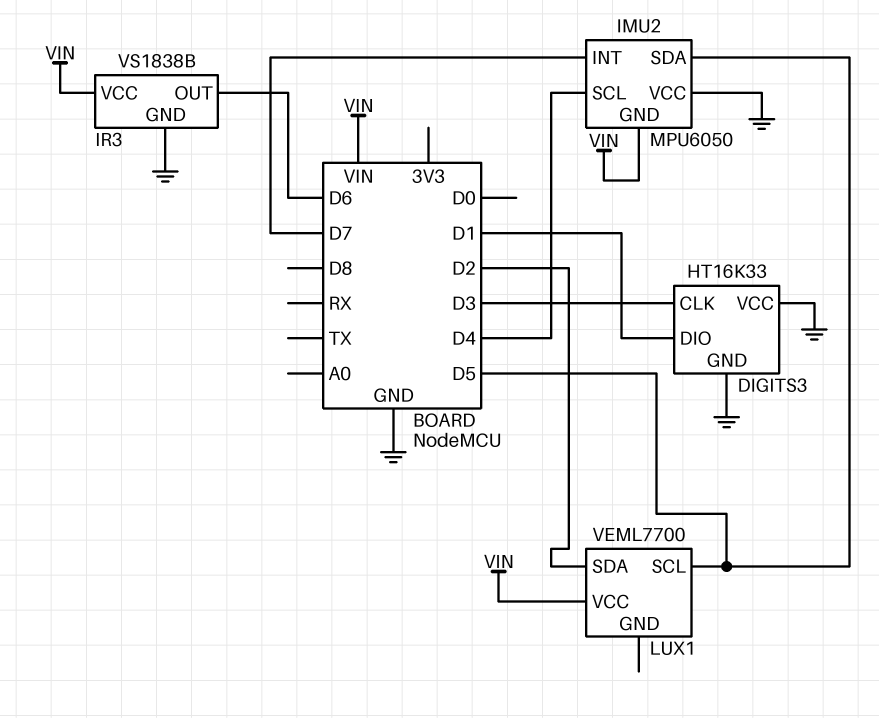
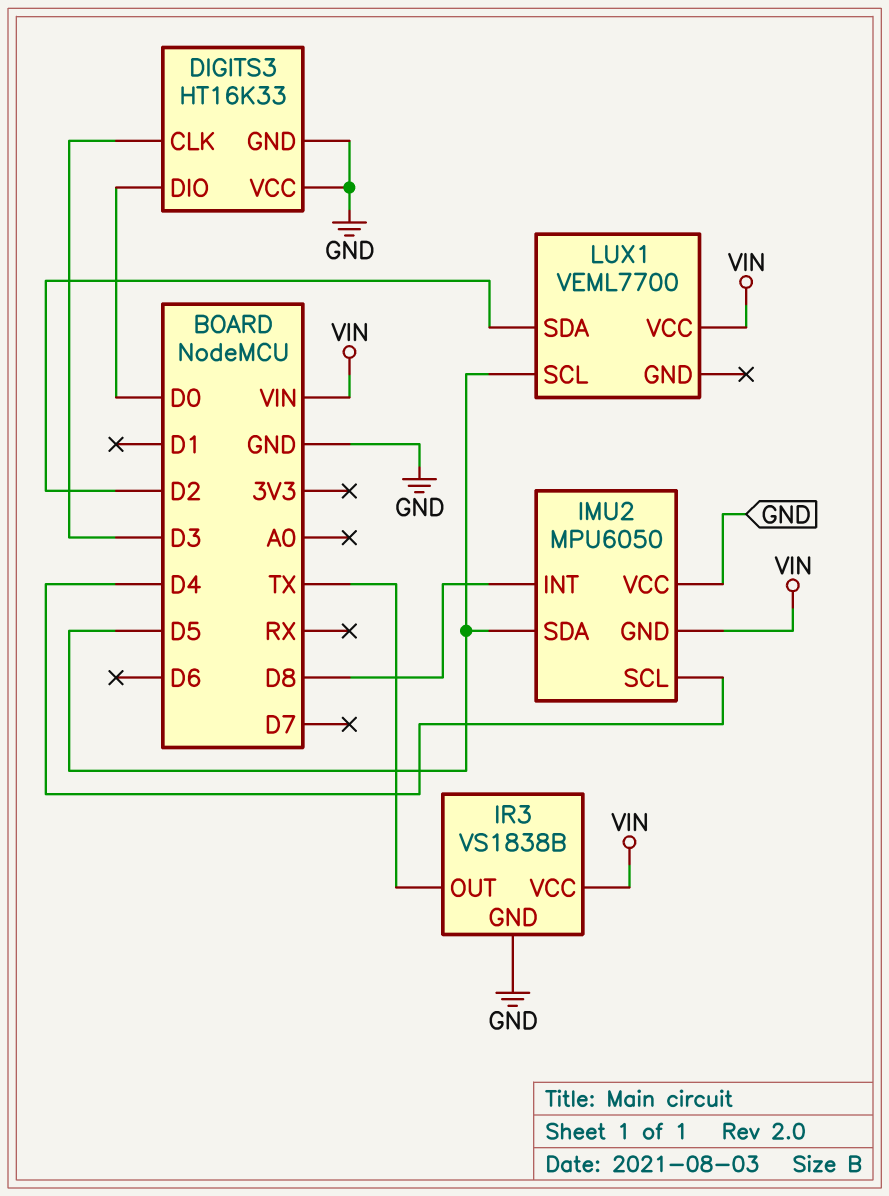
DIGITS3 pin DIO: D1 -> D0
IMU2 pin INT: D7 -> D8
IR3 pin OUT: D6 -> TX

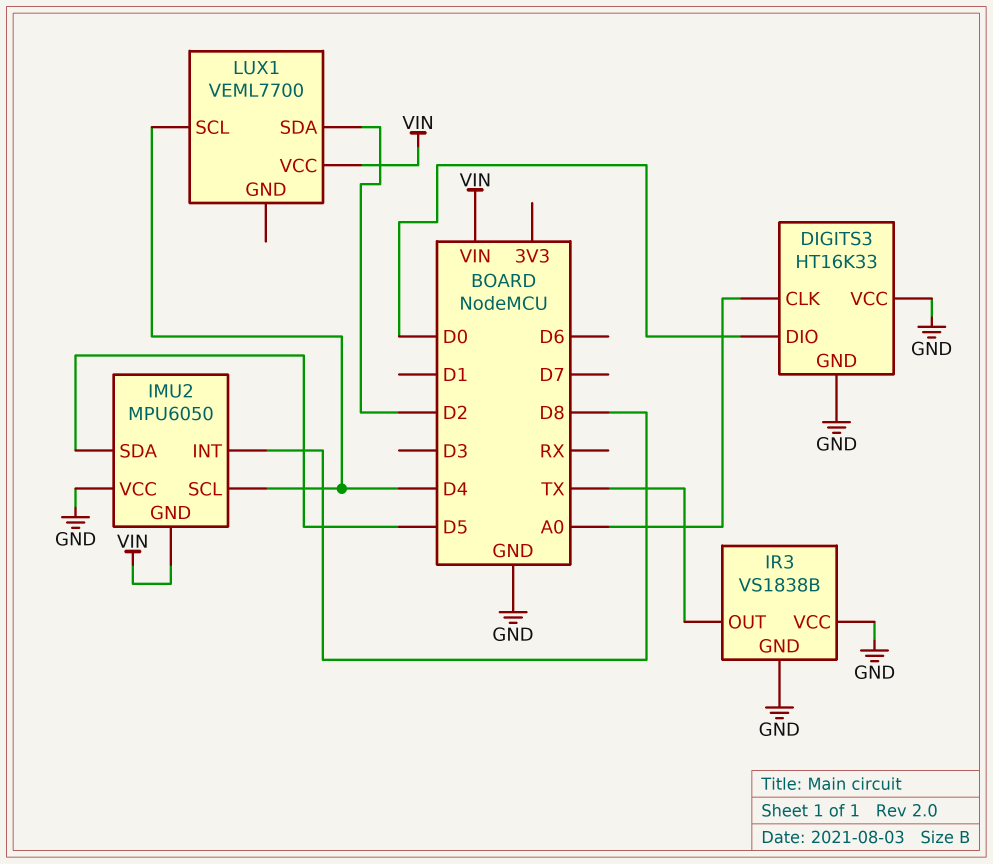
DIGITS3 pin CLK: D3 -> A0
IR3 pin VCC: VIN -> GND
LUX1 pin SCL: D5 -> D4

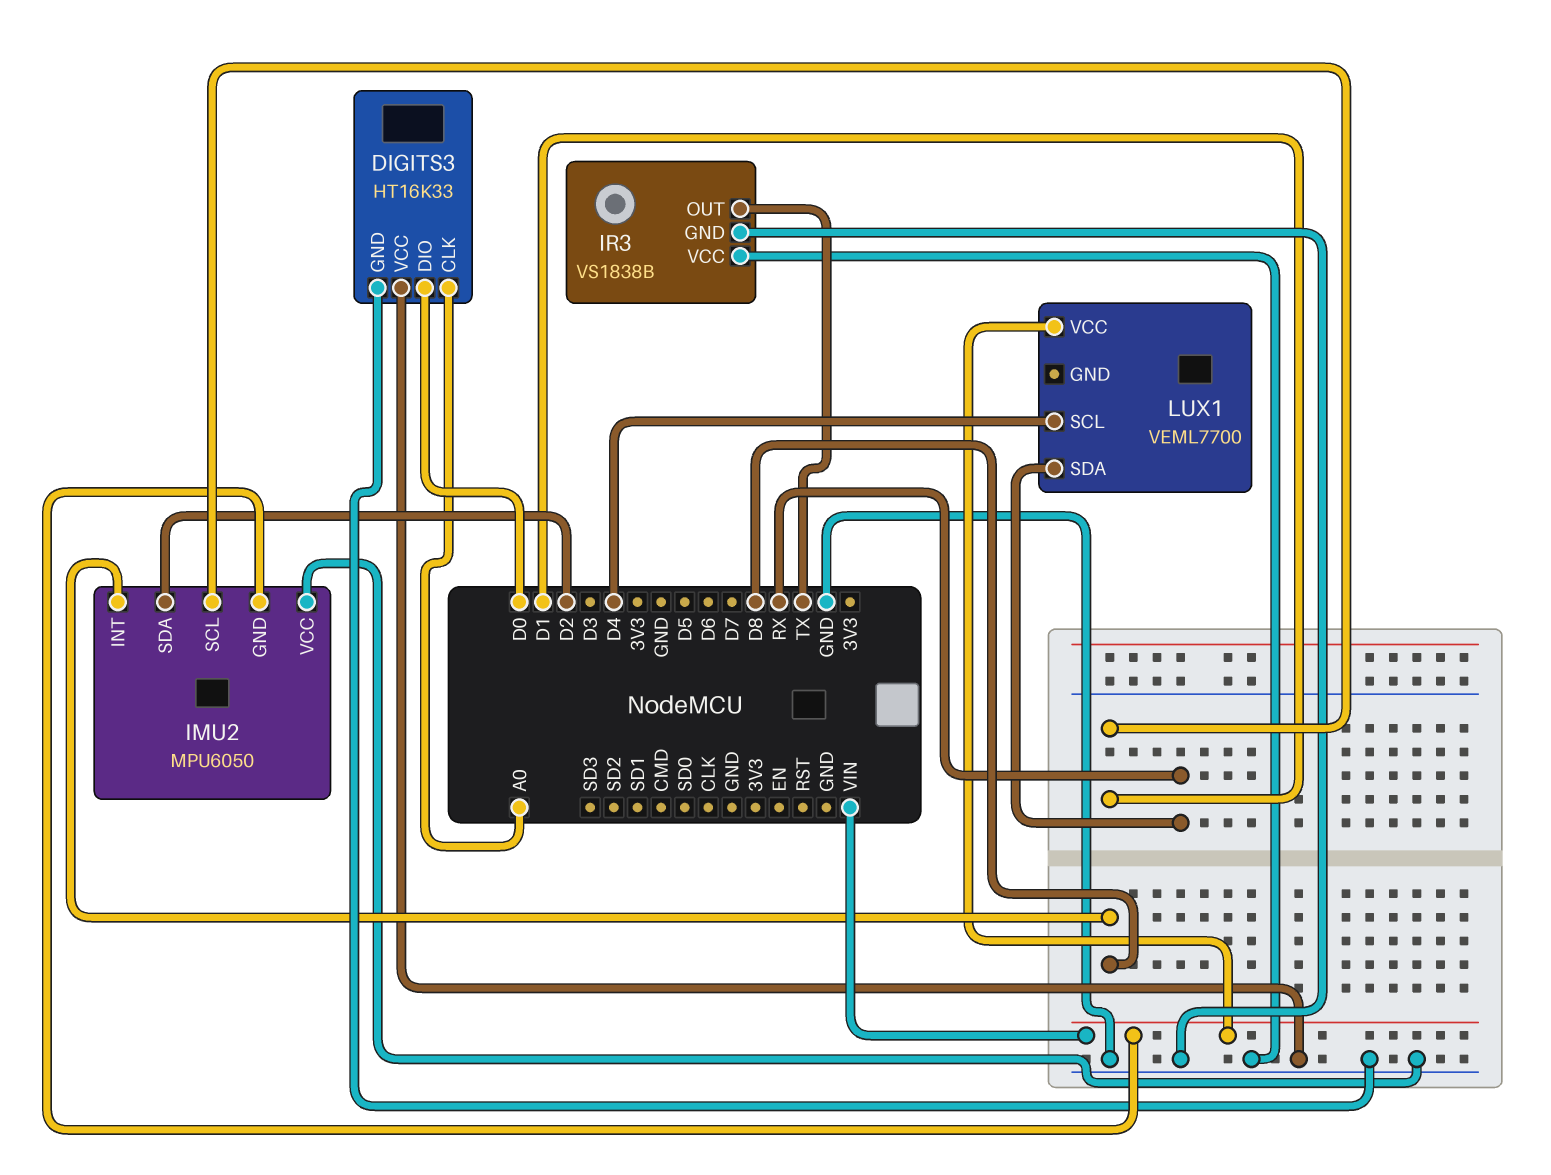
IMU2 pin SCL: D4 -> D1
IMU2 pin SDA: D5 -> D2
LUX1 pin SDA: D2 -> RX

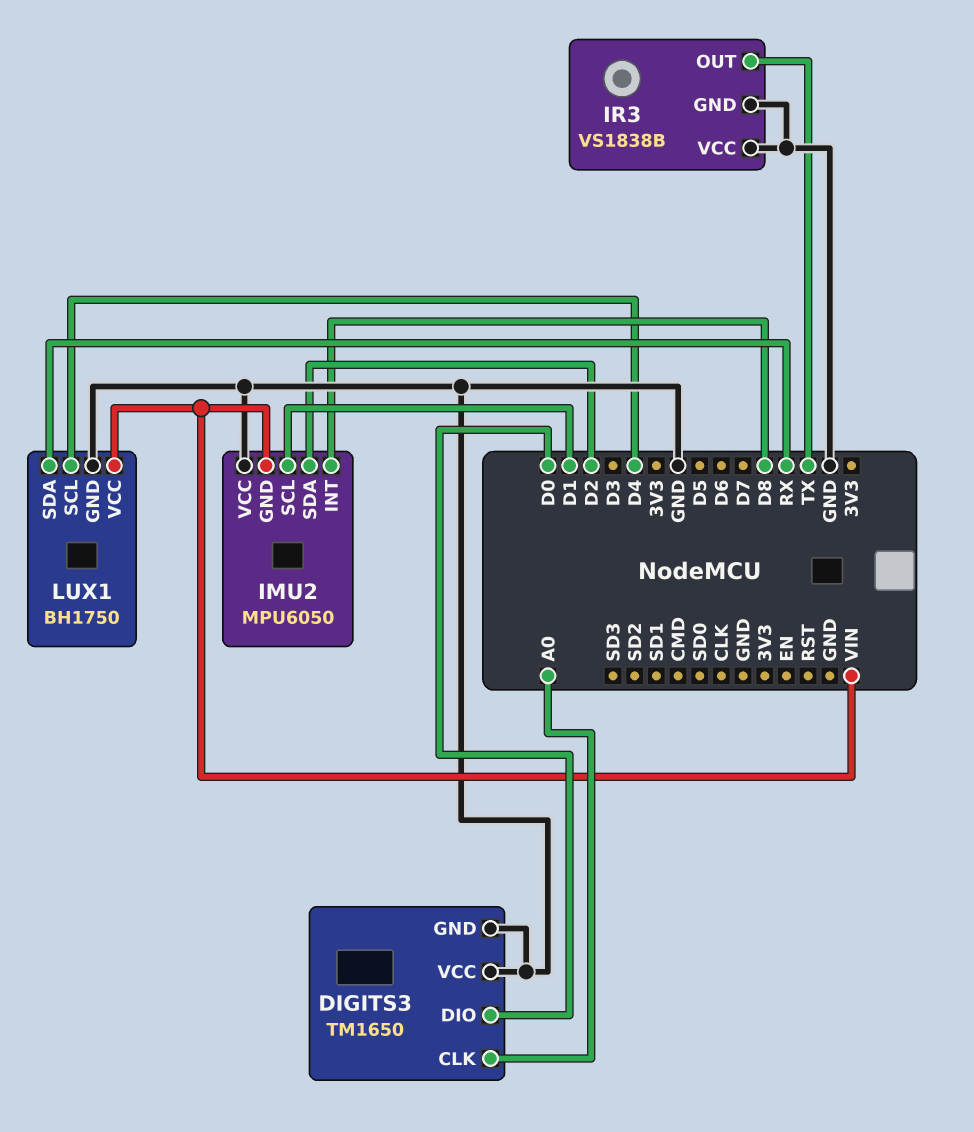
DIGITS3: HT16K33 -> TM1650
LUX1: VEML7700 -> BH1750
LUX1 pin GND: none -> GND

